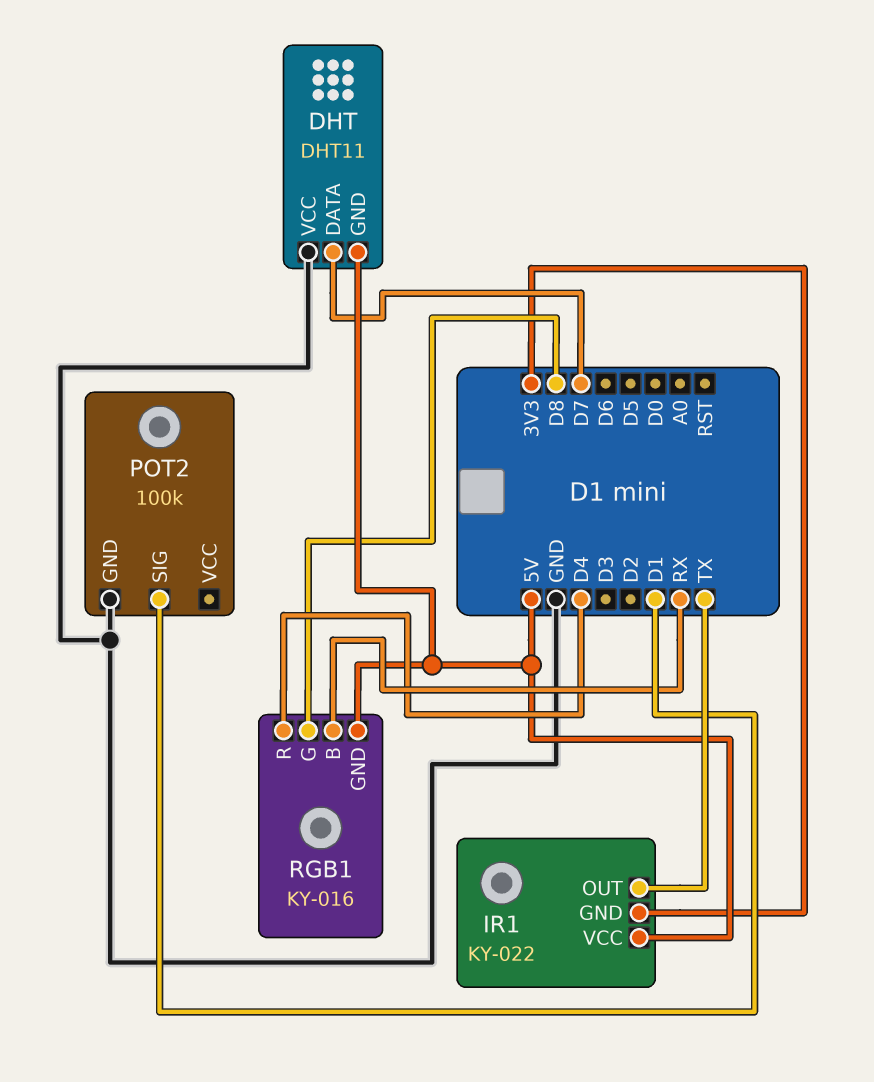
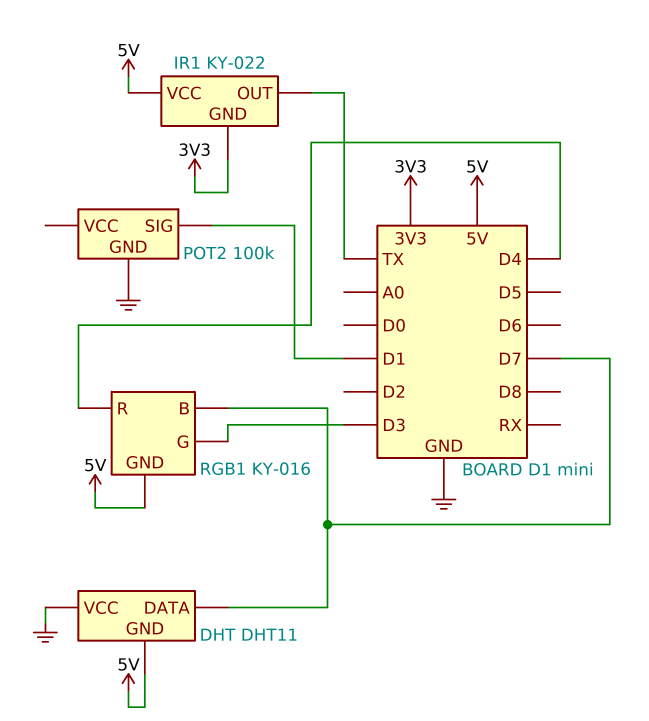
RGB1 pin B: RX -> D7
RGB1 pin G: D8 -> D3

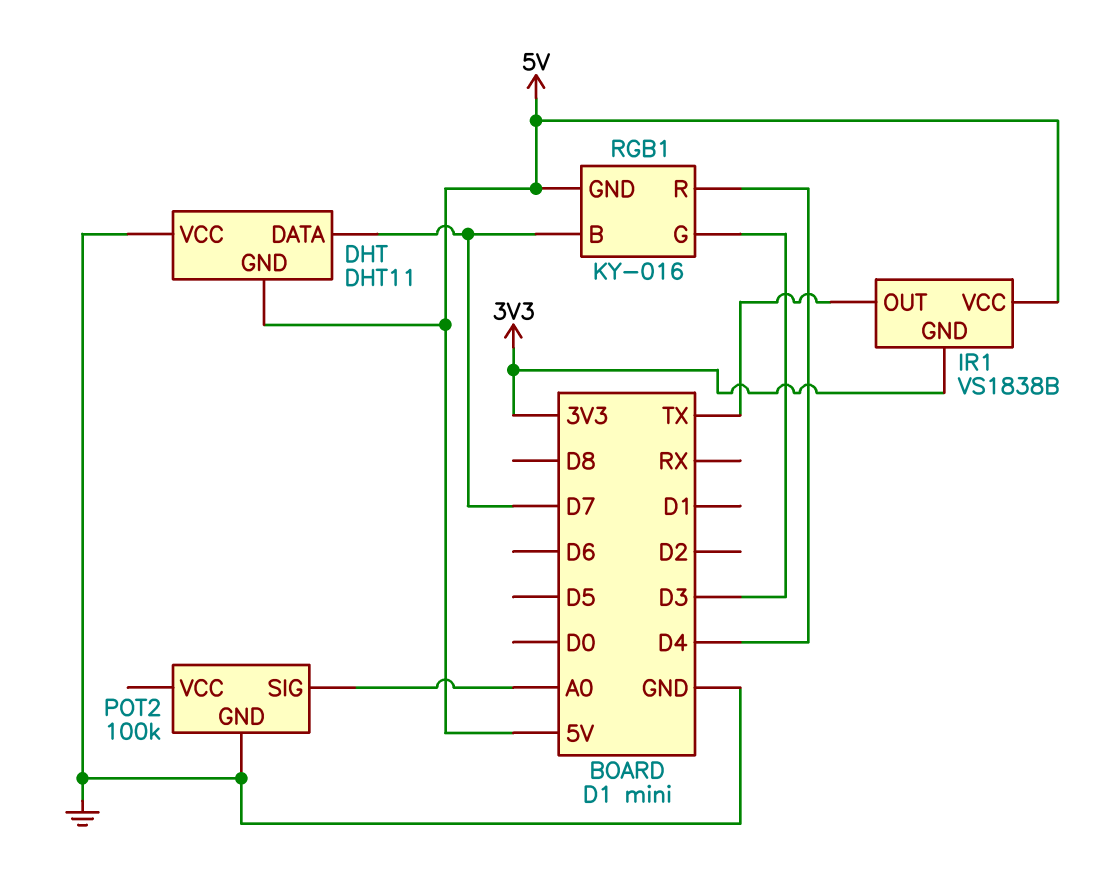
IR1: KY-022 -> VS1838B
POT2 pin SIG: D1 -> A0

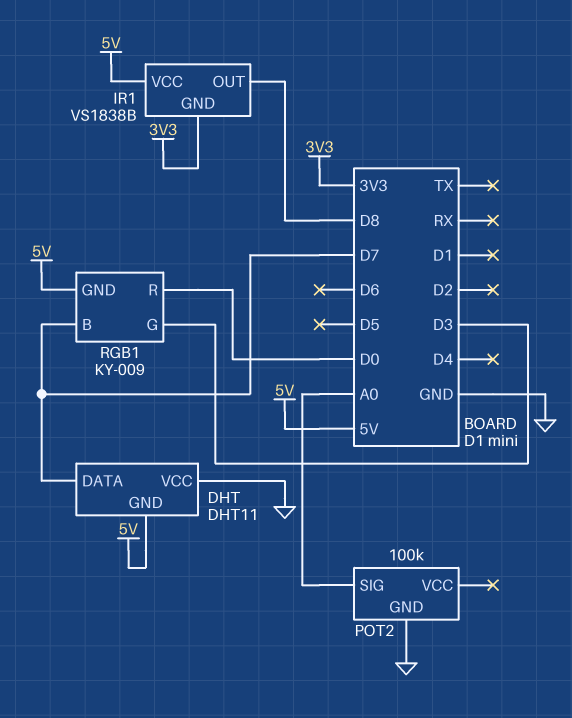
IR1 pin OUT: TX -> D8
RGB1: KY-016 -> KY-009
RGB1 pin R: D4 -> D0

